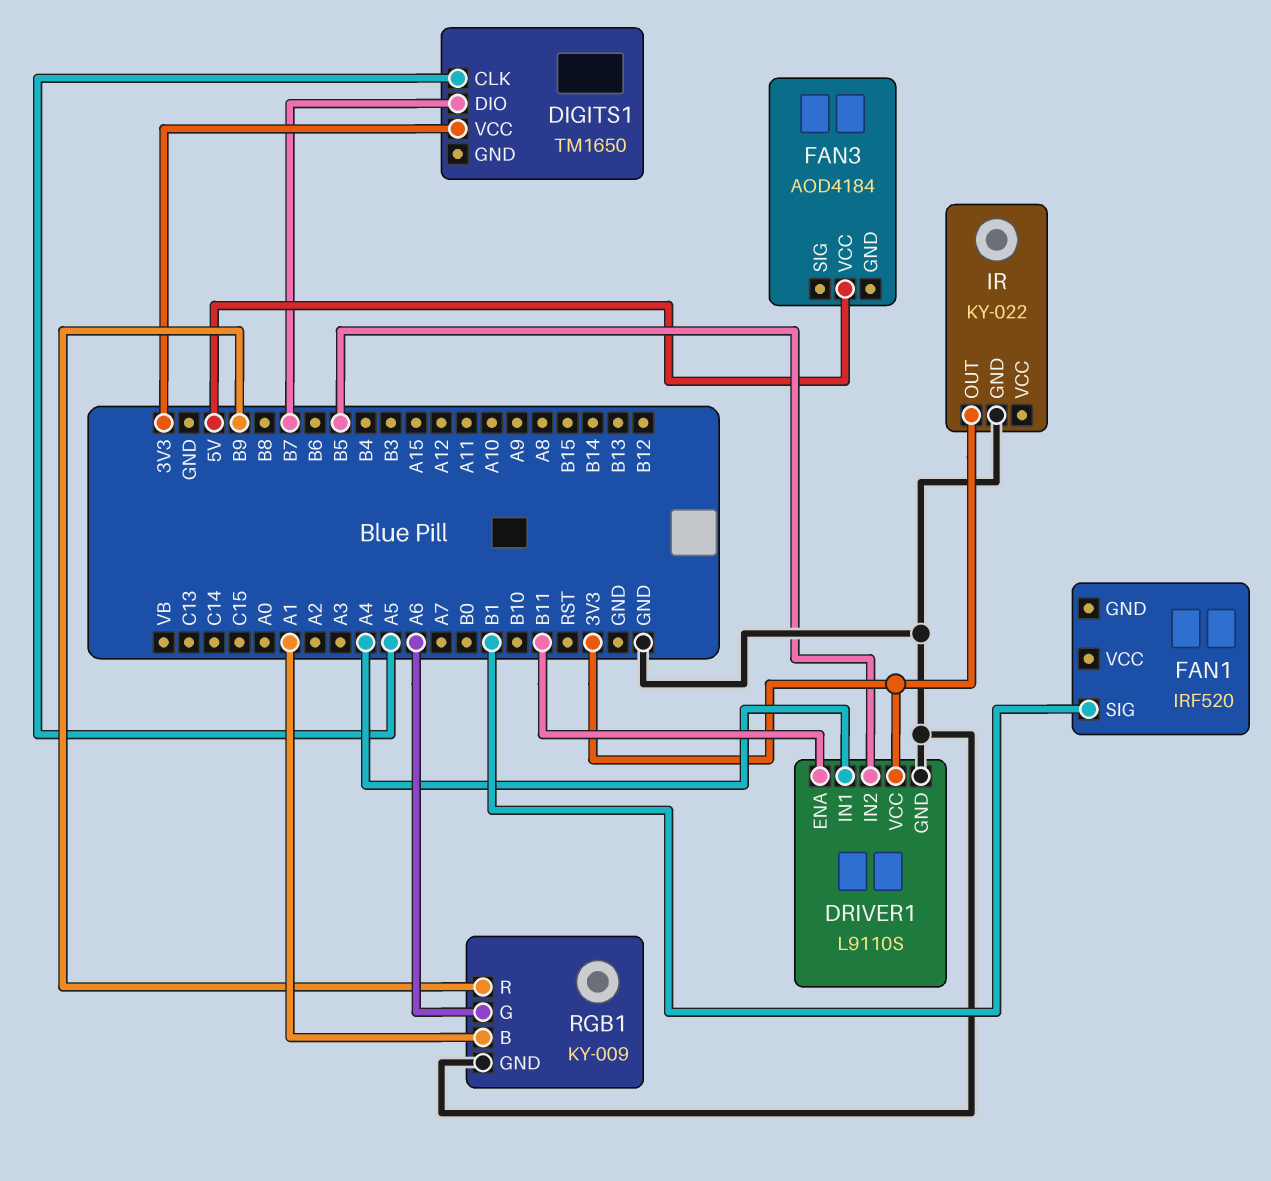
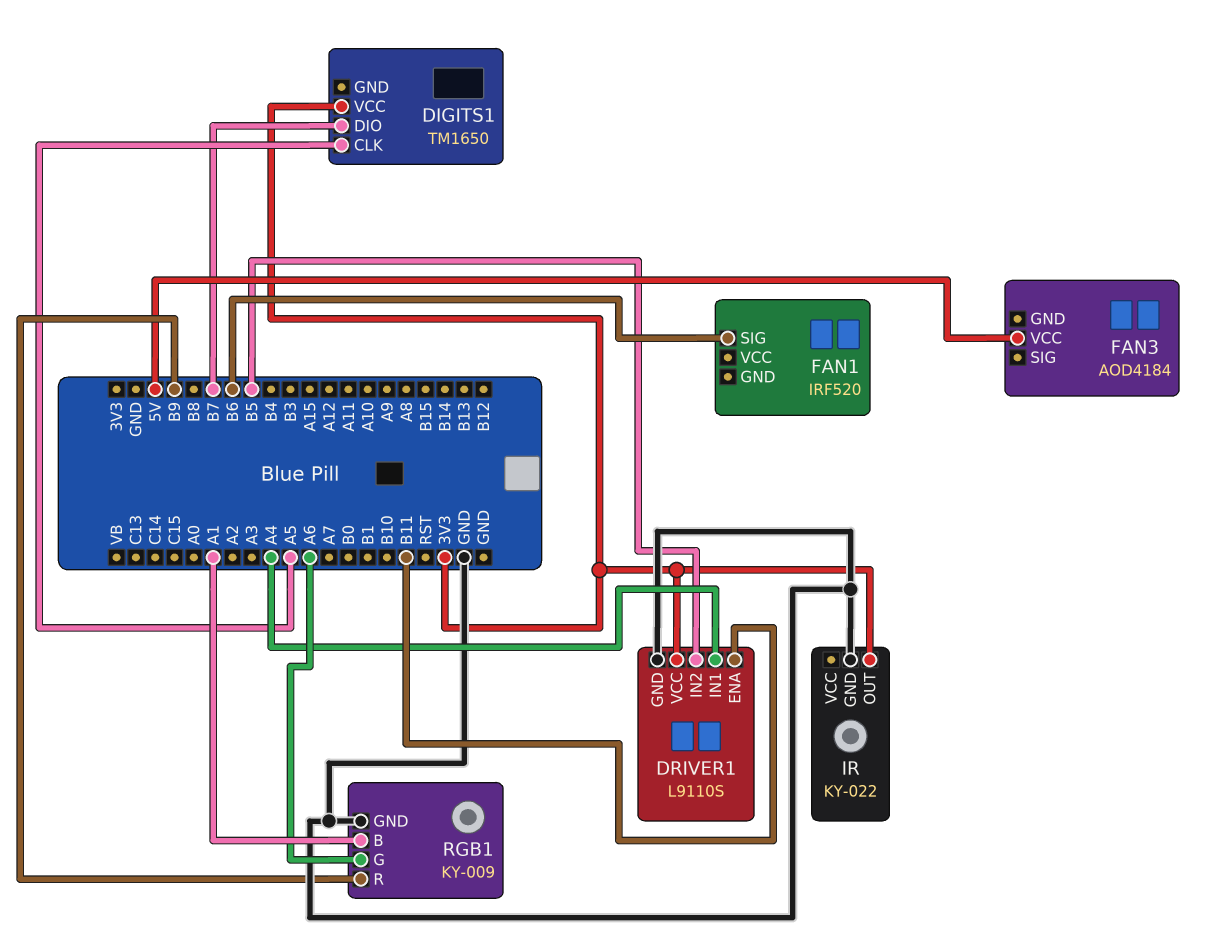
FAN1 pin SIG: B1 -> B6

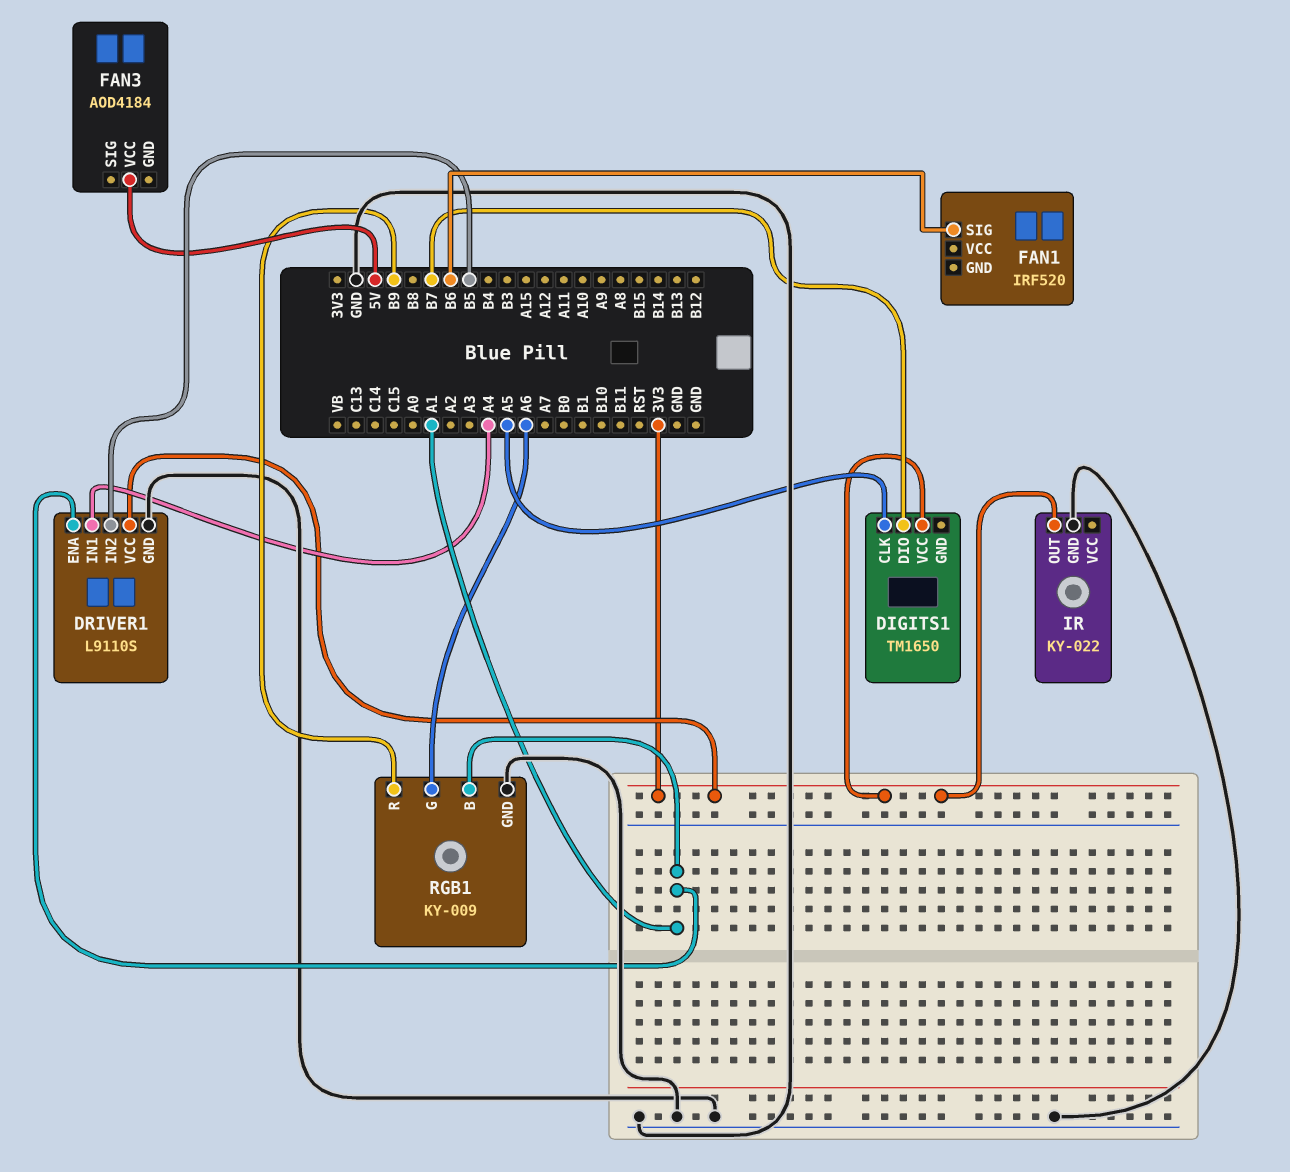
DRIVER1 pin ENA: B11 -> A1

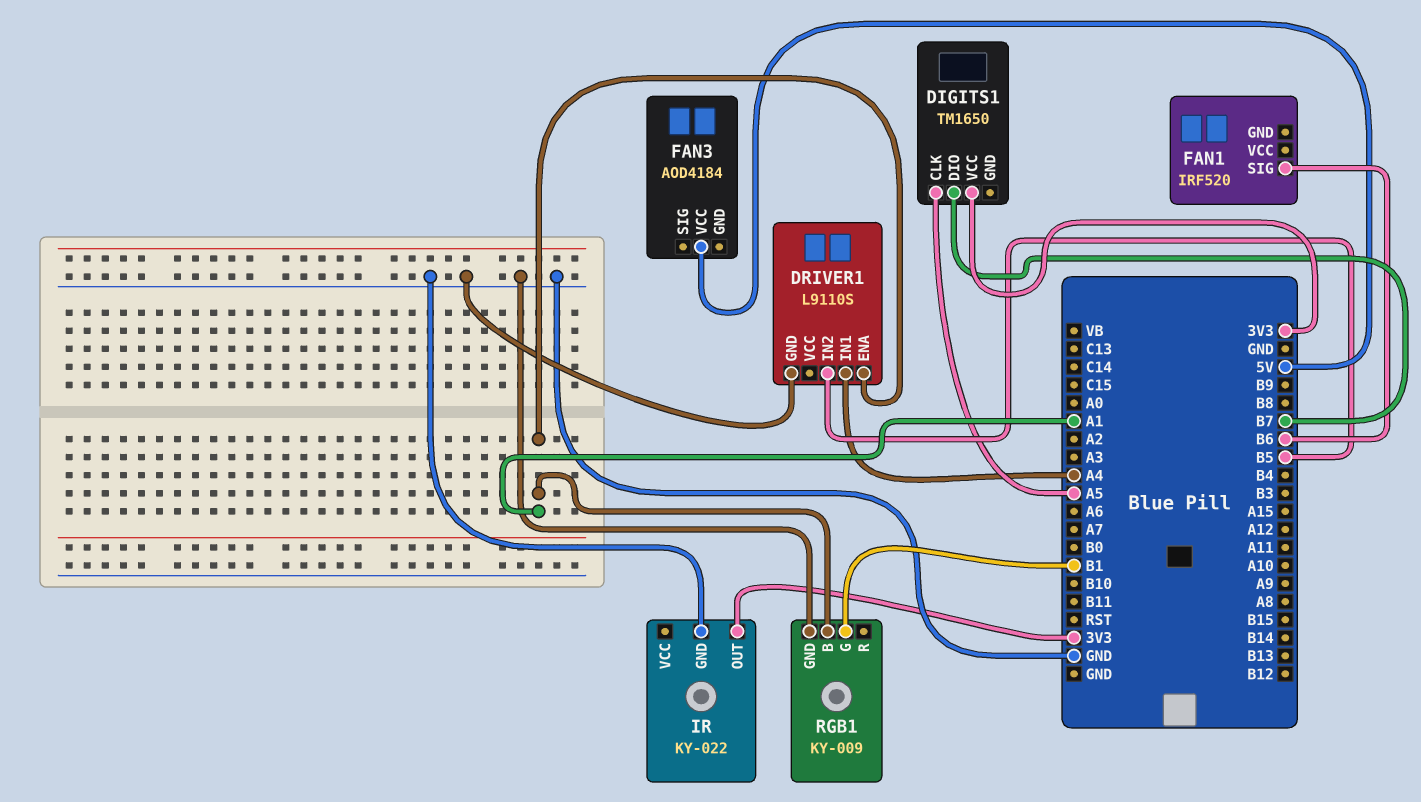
DRIVER1 pin VCC: 3V3 -> none
RGB1 pin G: A6 -> B1
RGB1 pin R: B9 -> none

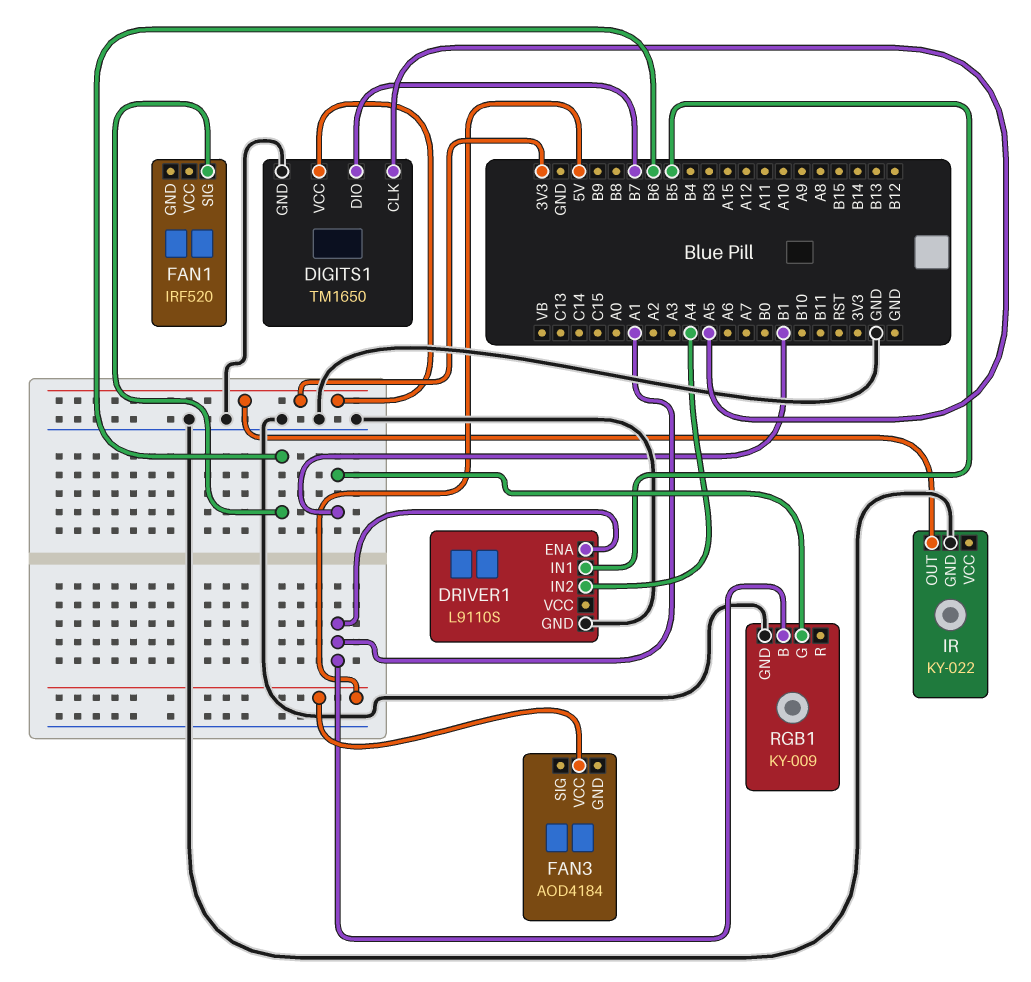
DIGITS1 pin GND: none -> GND
DRIVER1 pin IN1: A4 -> B5
DRIVER1 pin IN2: B5 -> A4

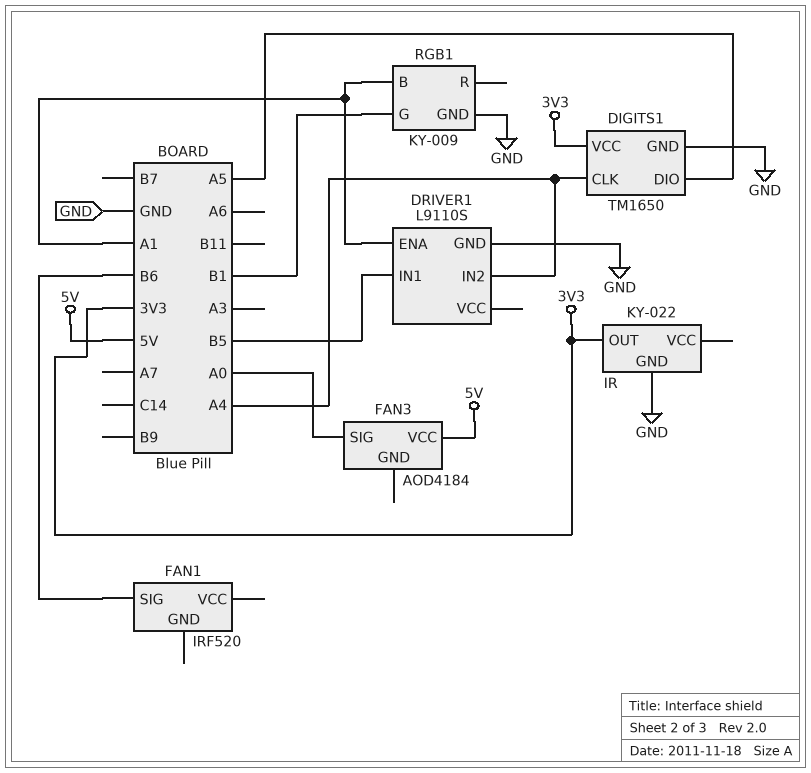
DIGITS1 pin CLK: A5 -> A4
DIGITS1 pin DIO: B7 -> A5
FAN3 pin SIG: none -> A0

